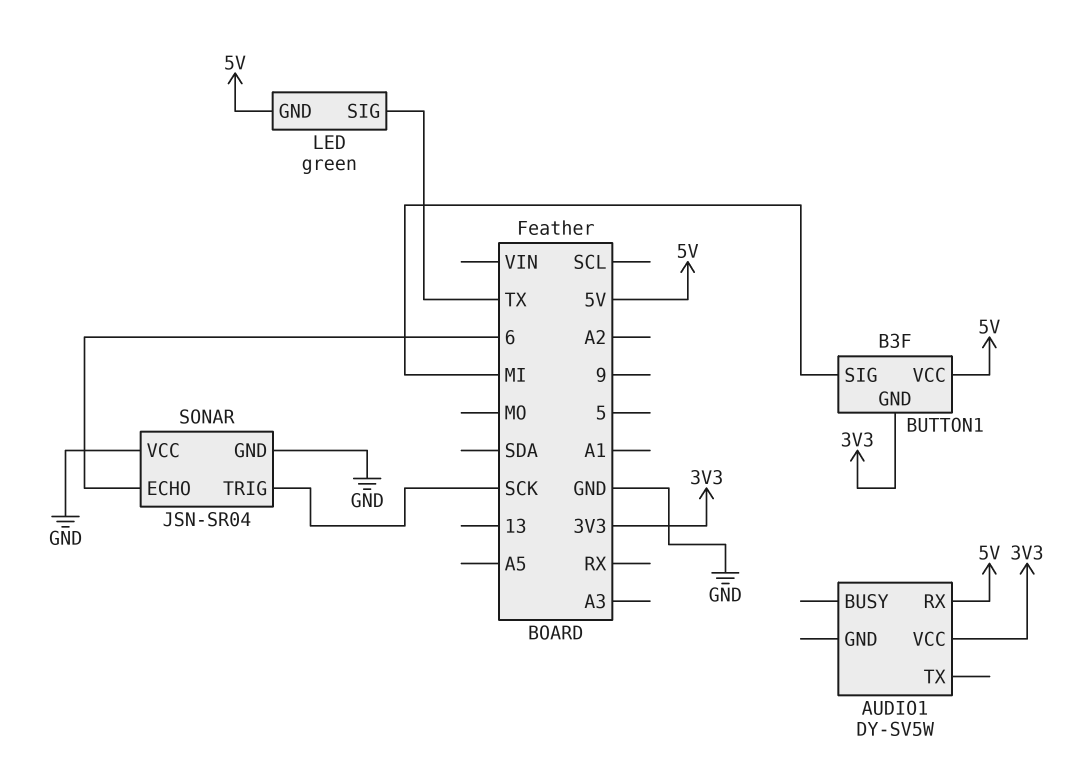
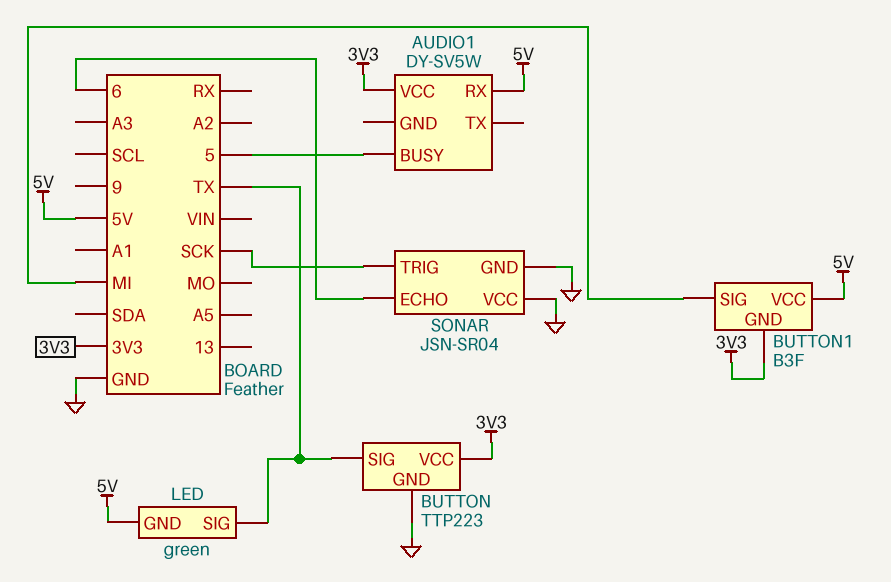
AUDIO1 pin BUSY: none -> 5
BUTTON: none -> TTP223
BUTTON pin GND: none -> GND
BUTTON pin SIG: none -> TX
BUTTON pin VCC: none -> 3V3

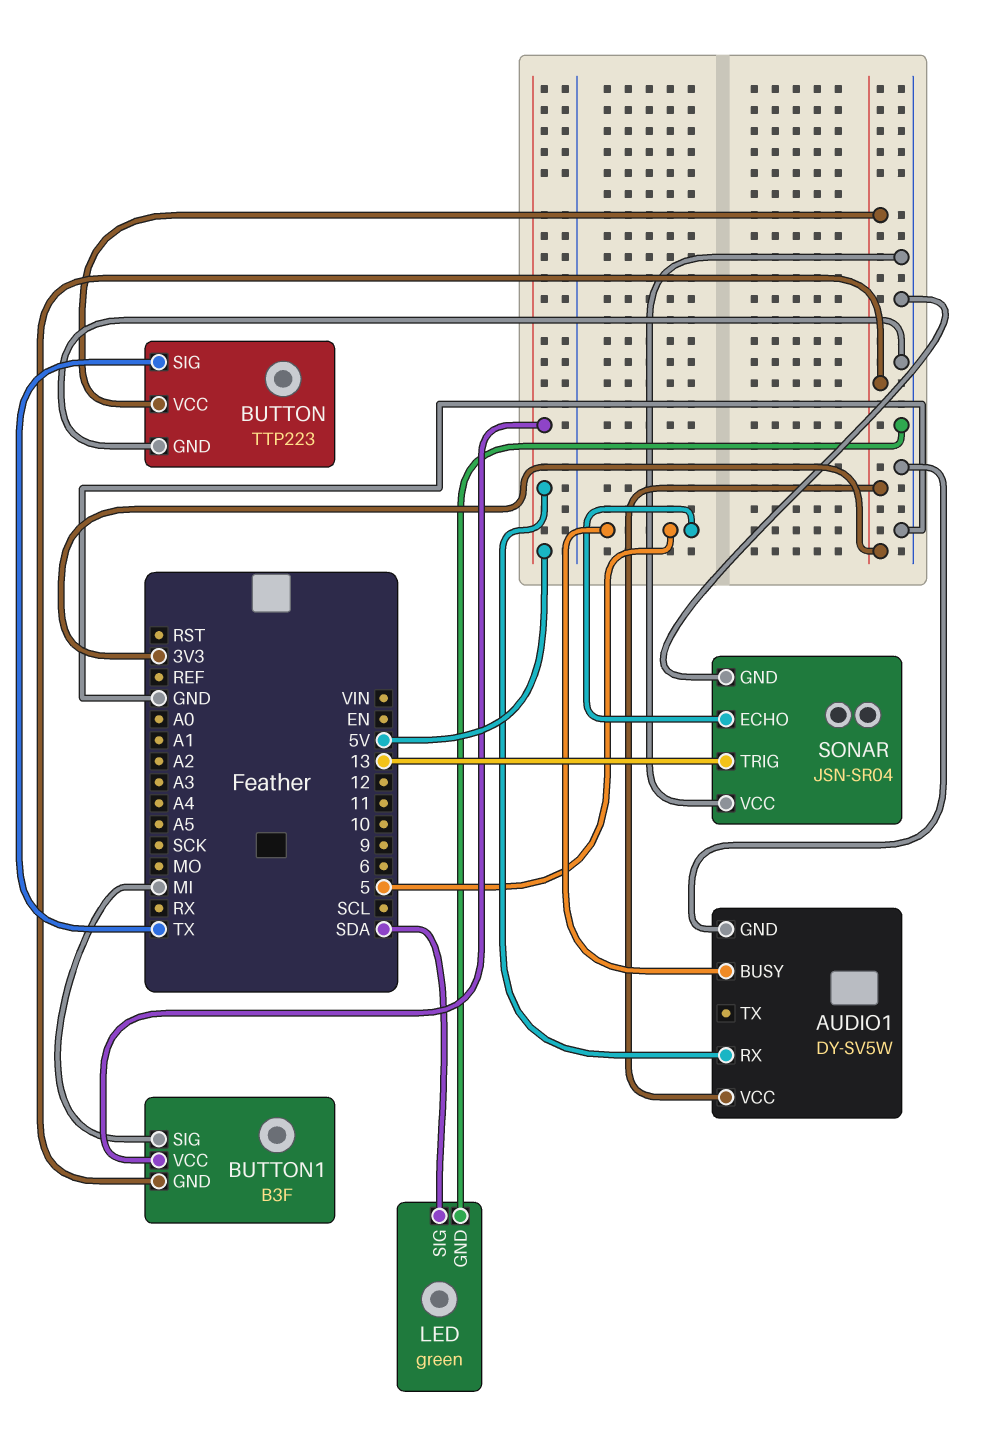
AUDIO1 pin GND: none -> GND
LED pin GND: 5V -> GND
LED pin SIG: TX -> SDA
SONAR pin ECHO: 6 -> 5
SONAR pin TRIG: SCK -> 13

